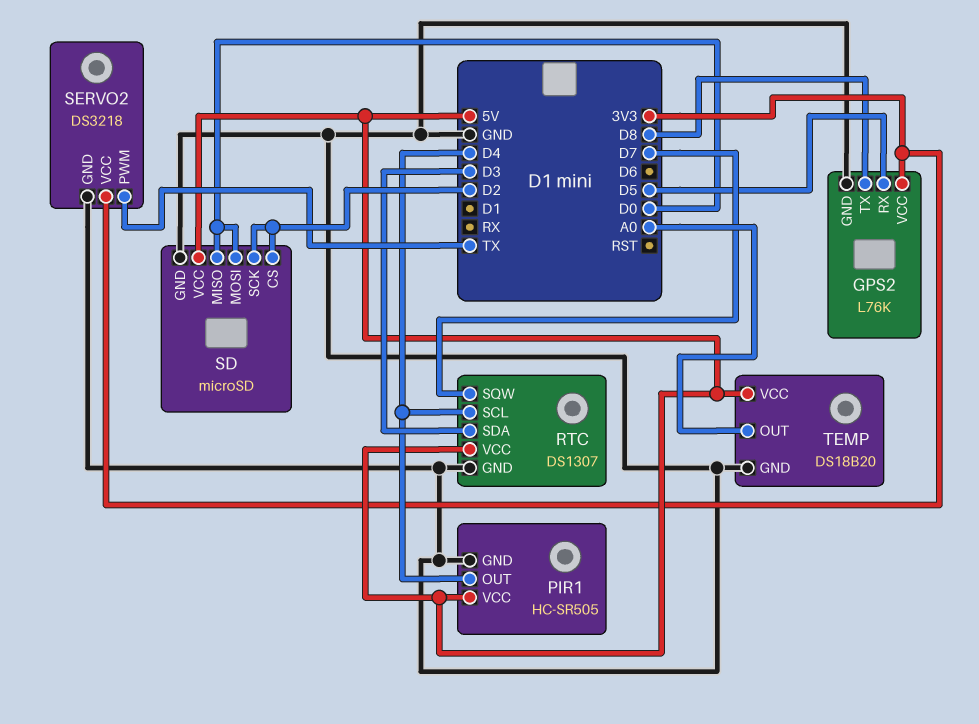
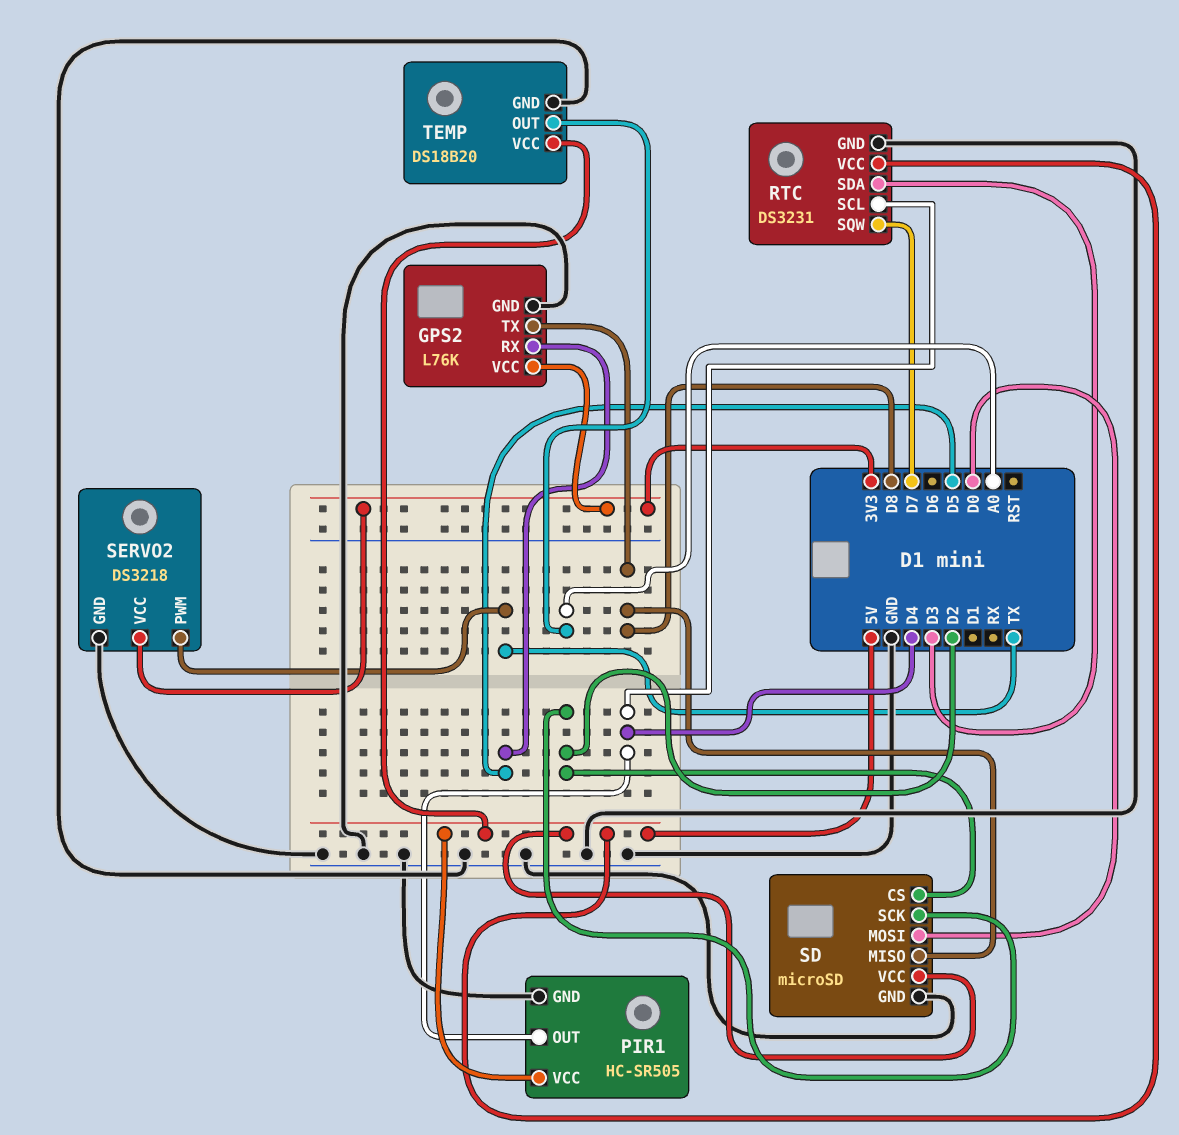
RTC: DS1307 -> DS3231
SD pin MISO: D0 -> D8

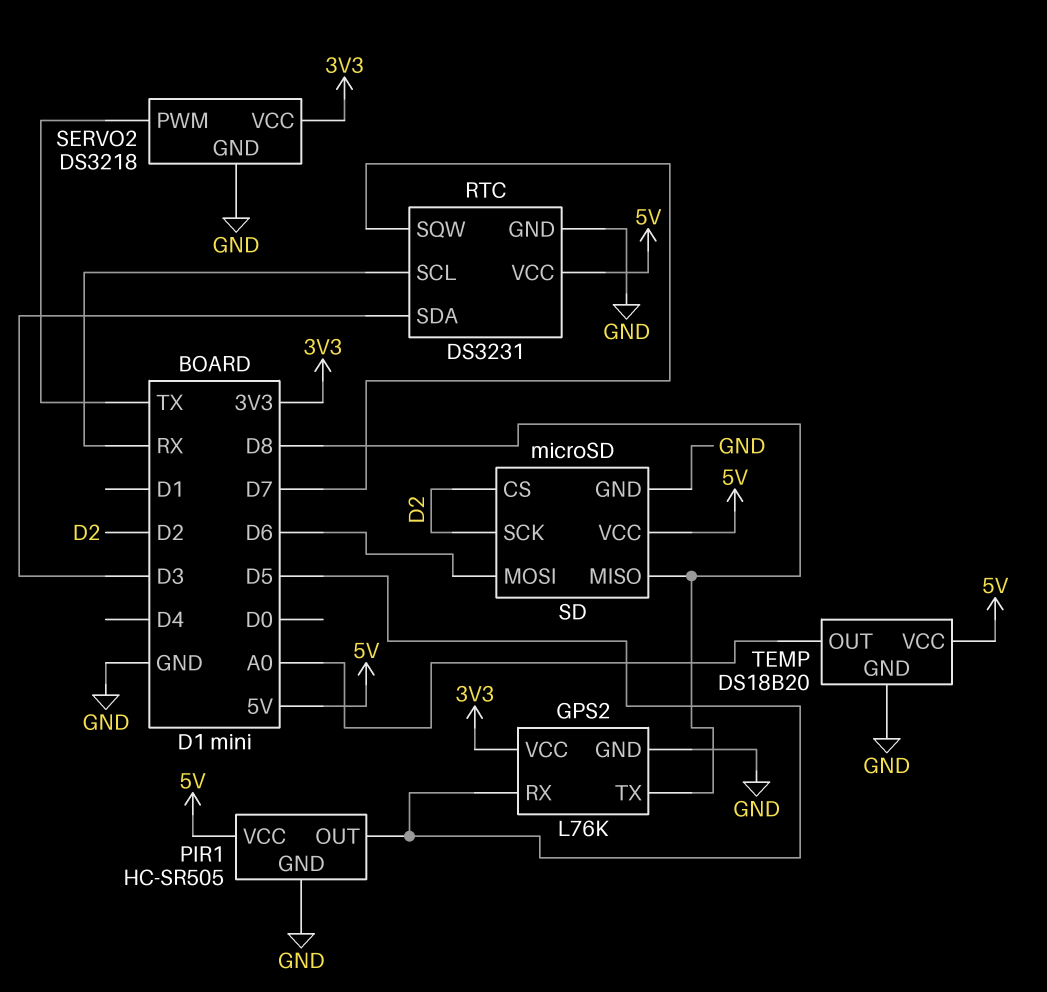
PIR1 pin OUT: D4 -> D5
RTC pin SCL: D4 -> RX
SD pin MOSI: D0 -> D6

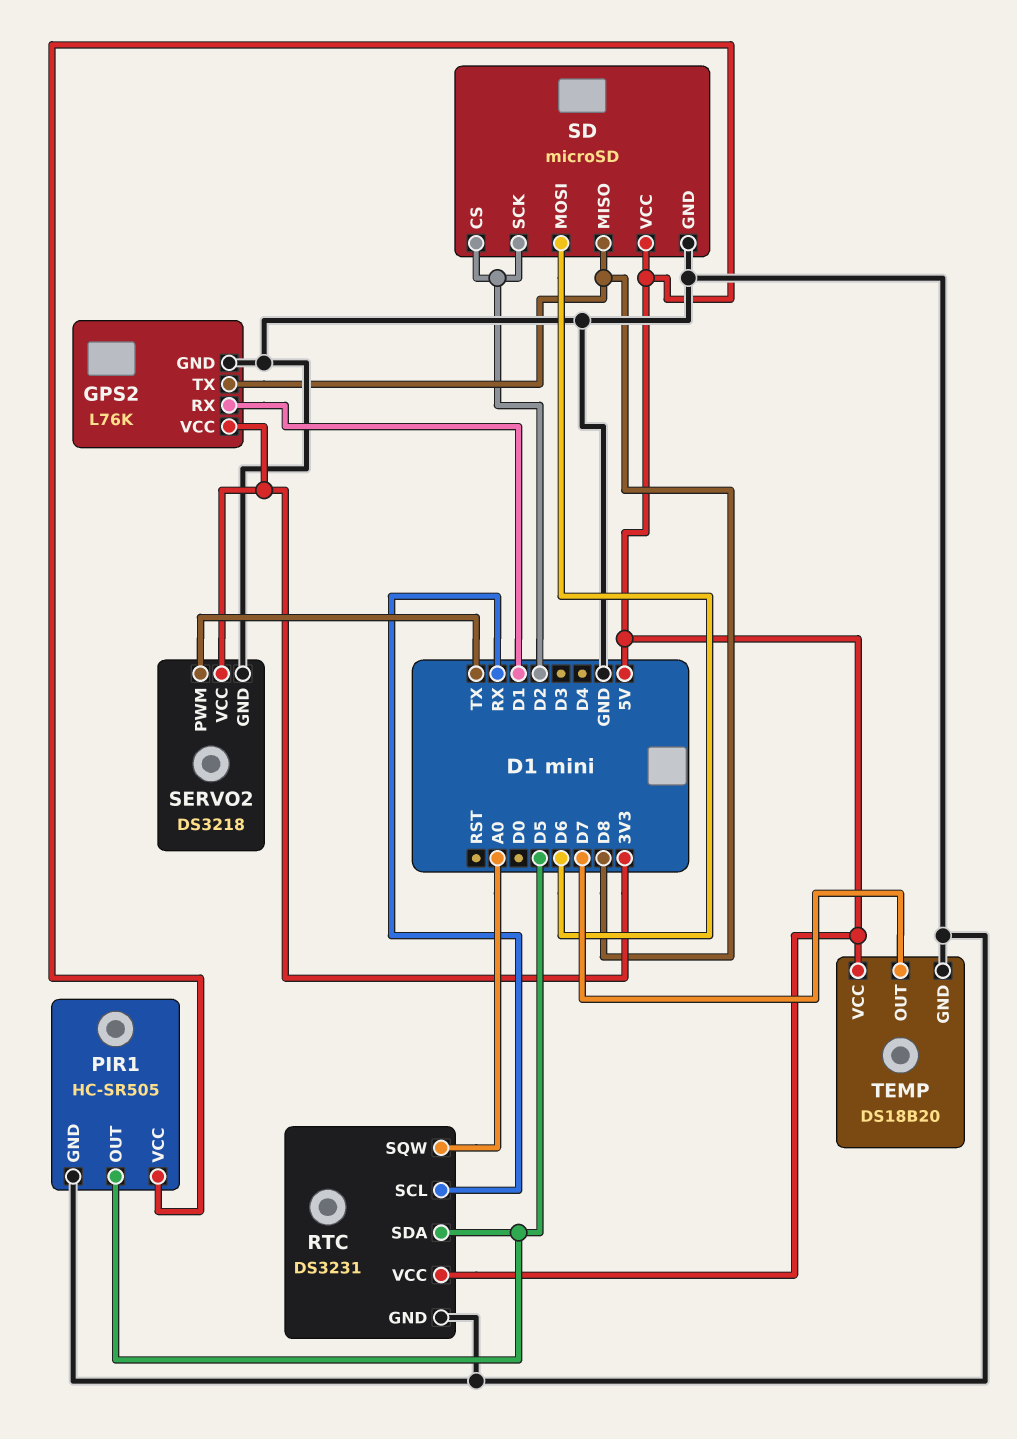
GPS2 pin RX: D5 -> D1
RTC pin SDA: D3 -> D5
RTC pin SQW: D7 -> A0
TEMP pin OUT: A0 -> D7

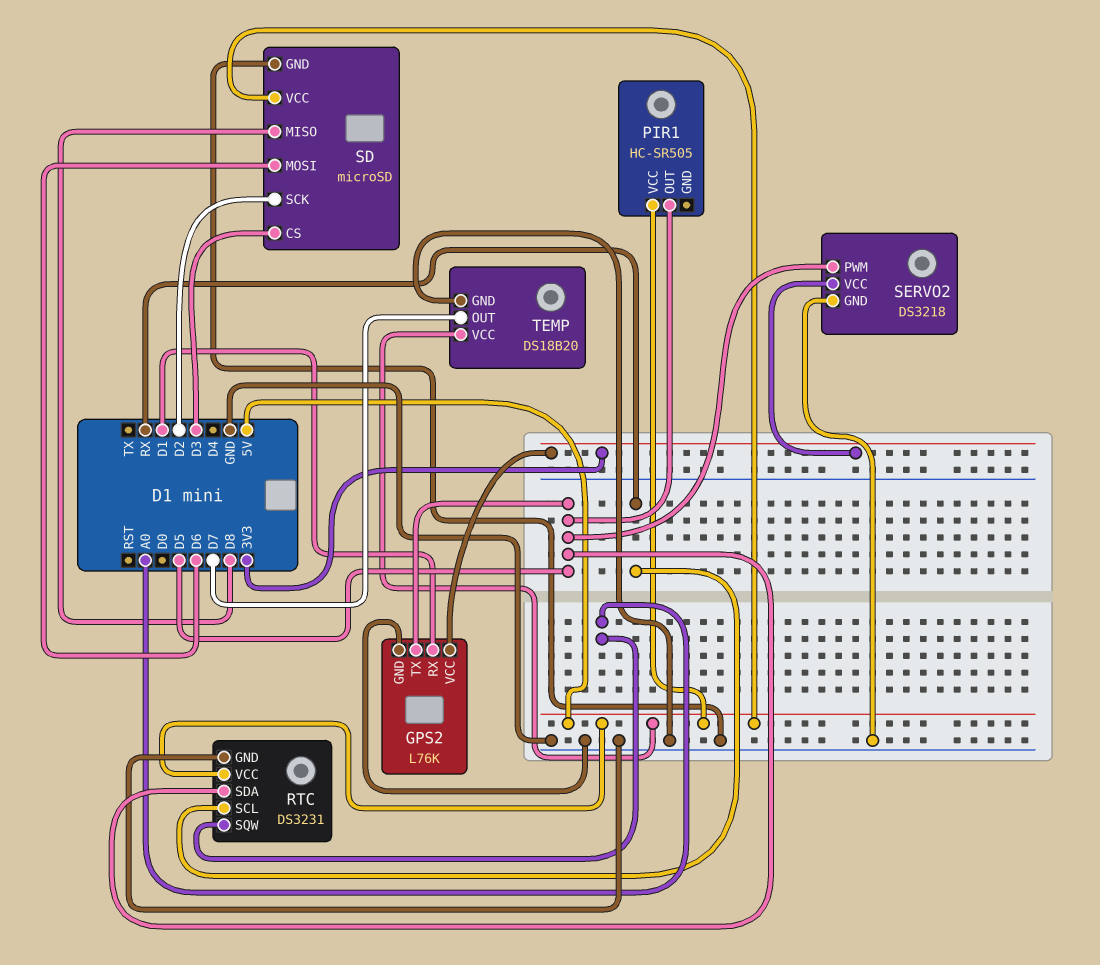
GPS2 pin TX: D8 -> D5
PIR1 pin GND: GND -> none
SD pin CS: D2 -> D3
SERVO2 pin PWM: TX -> D5

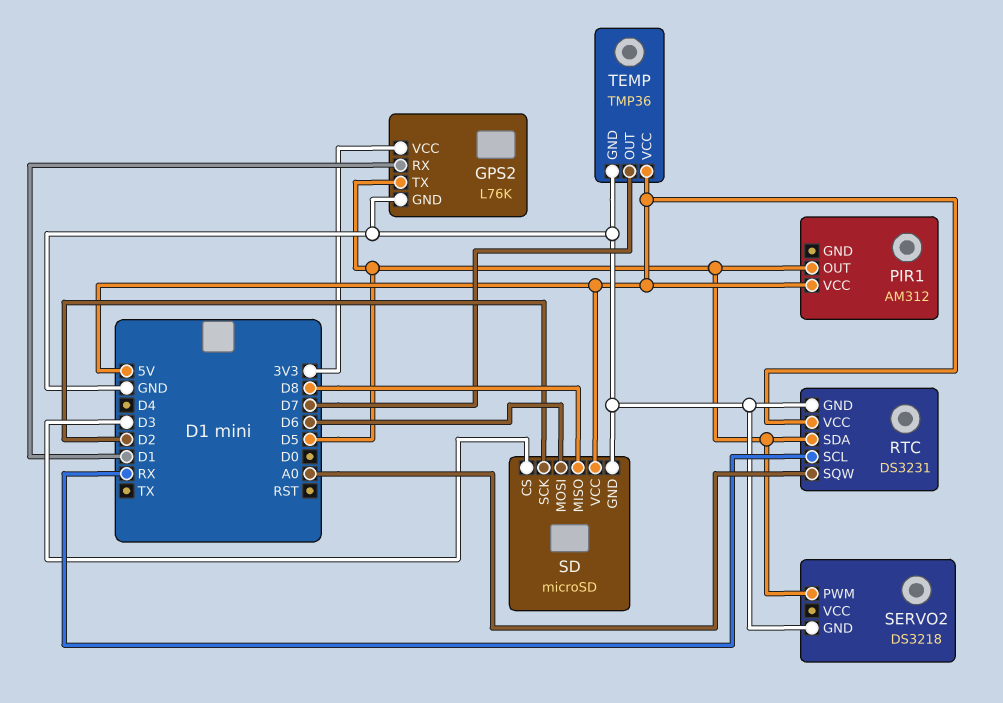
PIR1: HC-SR505 -> AM312
SERVO2 pin VCC: 3V3 -> none
TEMP: DS18B20 -> TMP36

